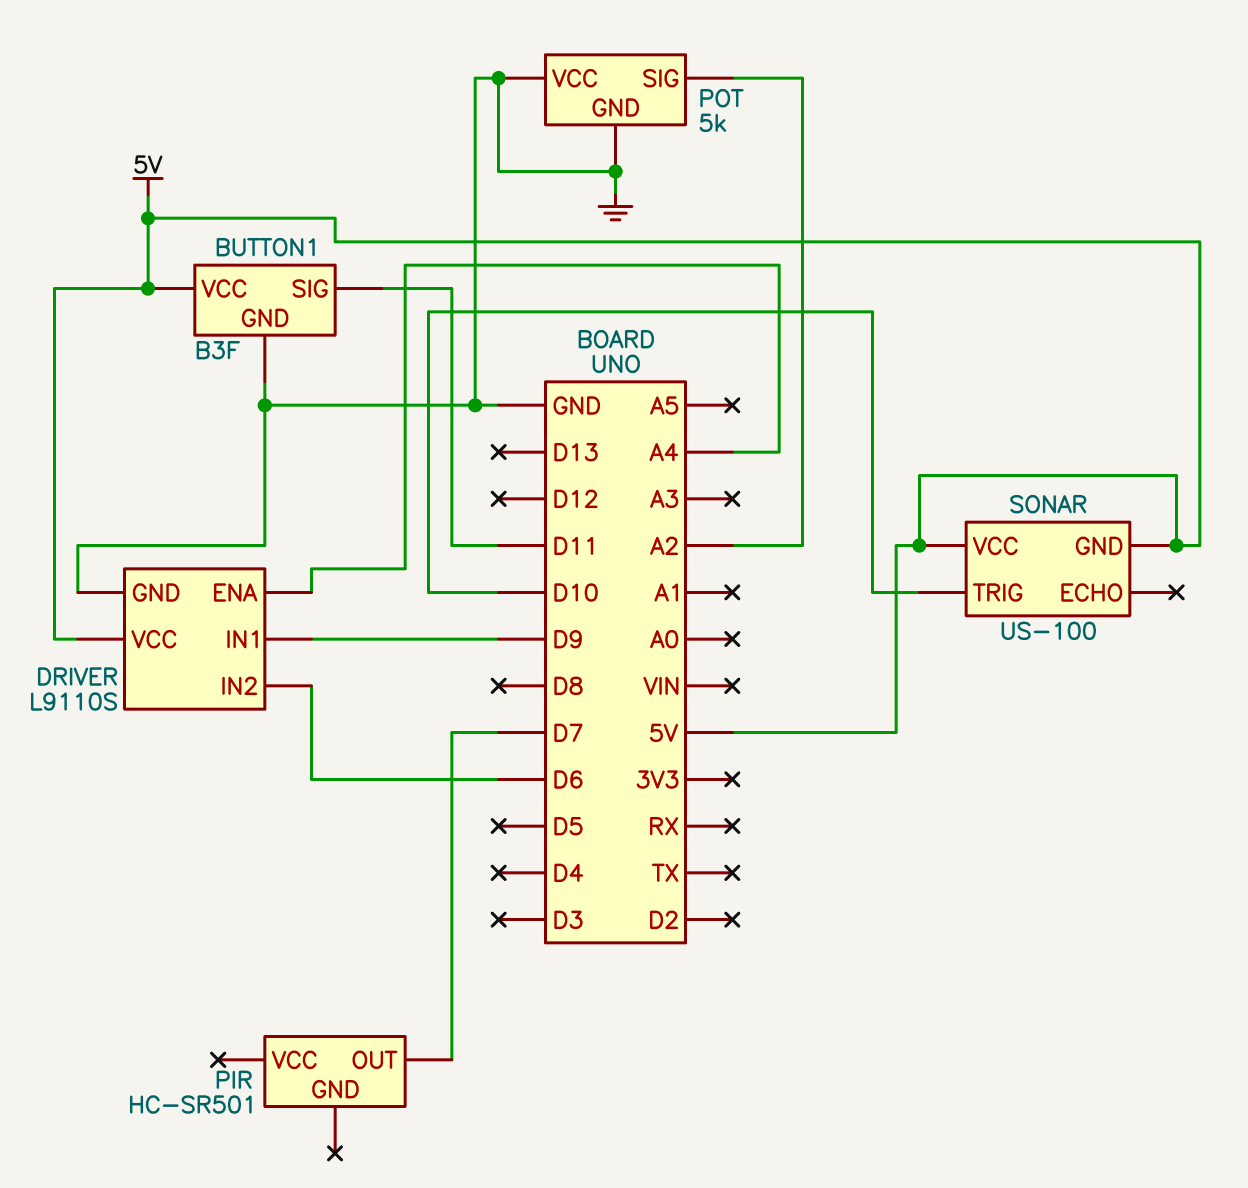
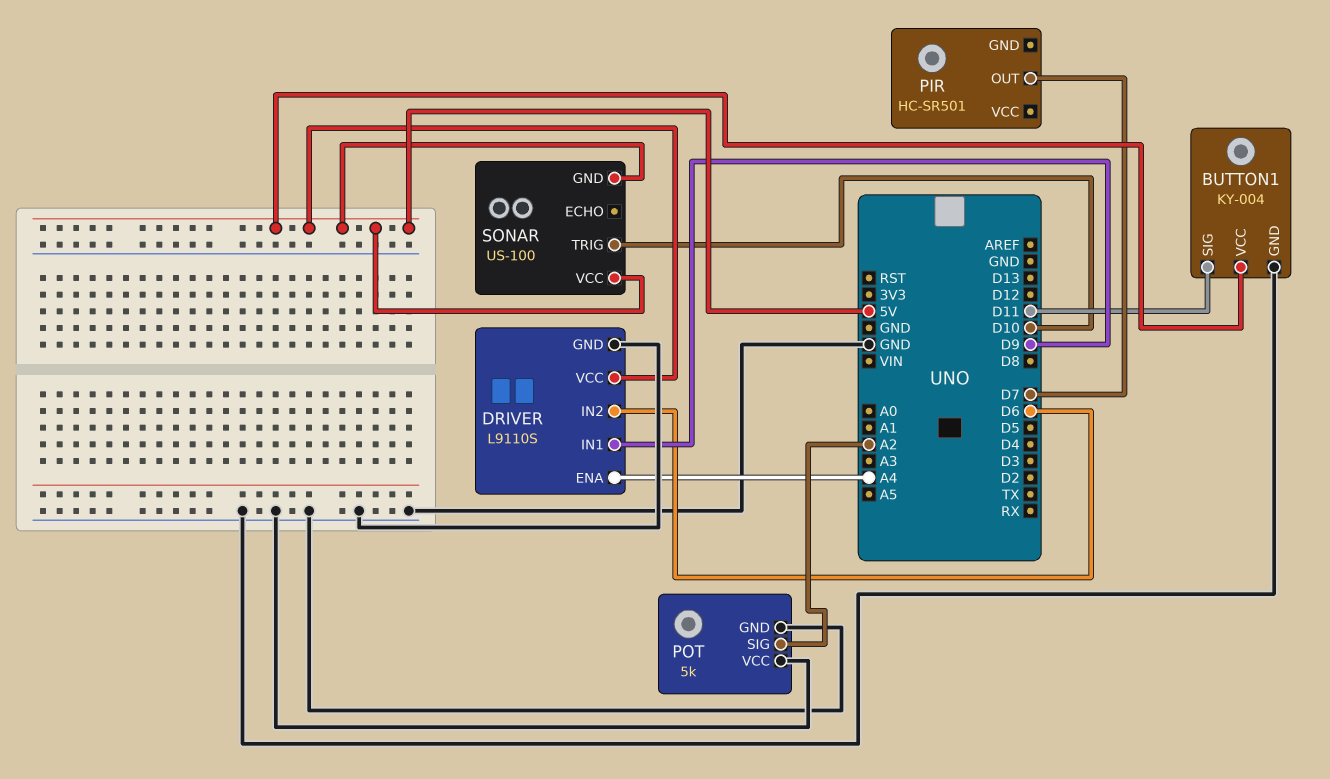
BUTTON1: B3F -> KY-004

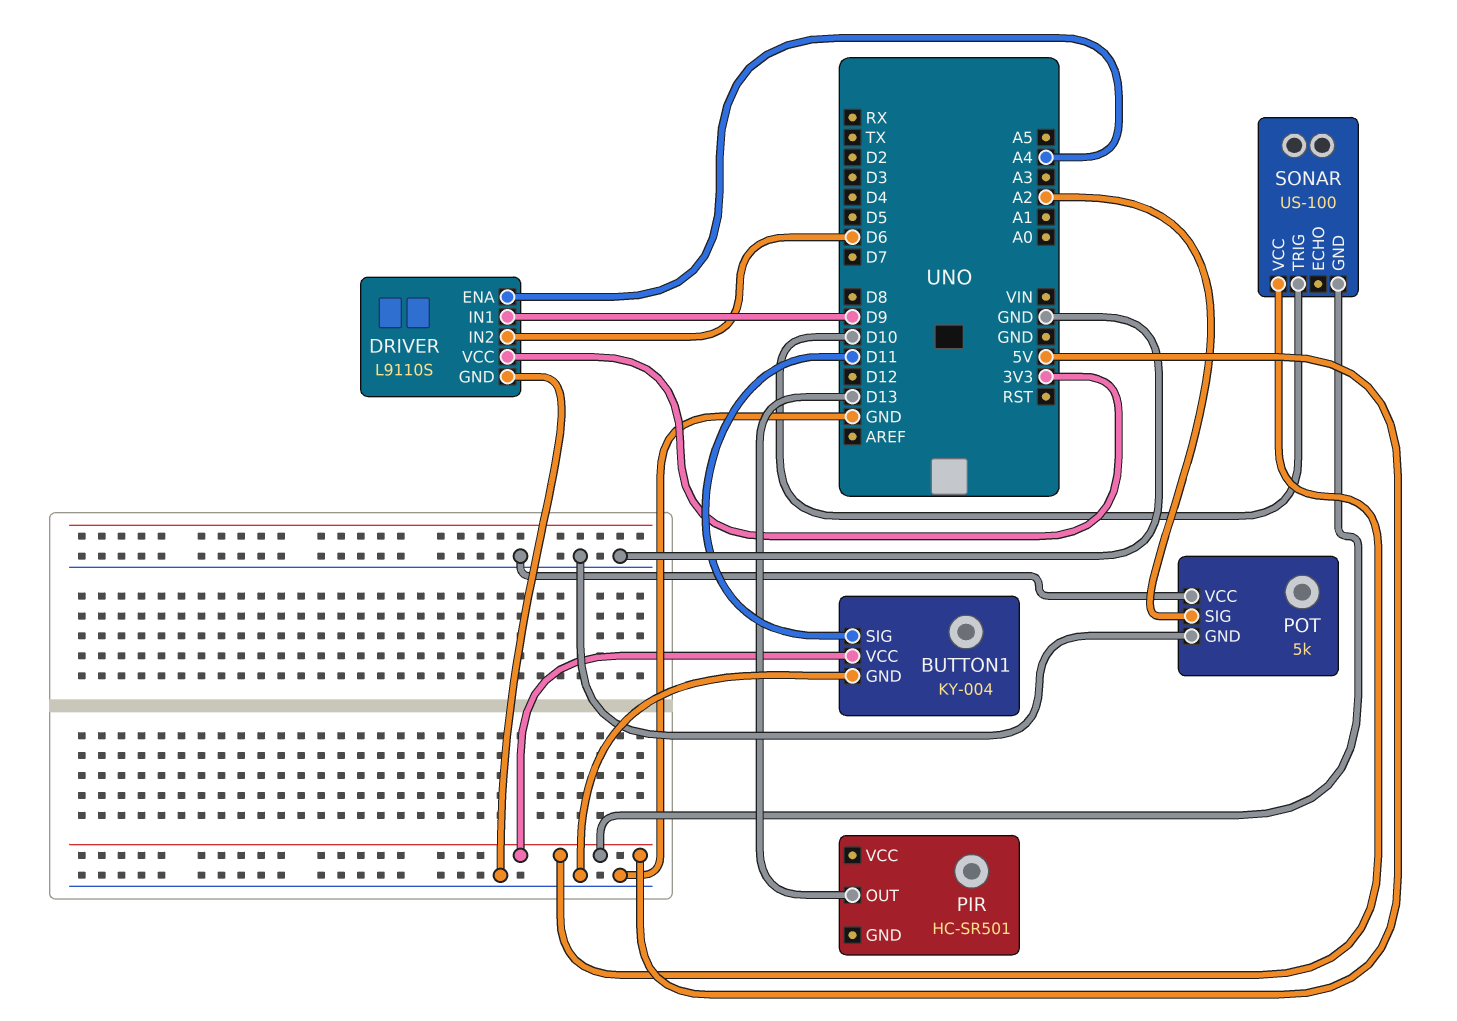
DRIVER pin VCC: 5V -> 3V3
PIR pin OUT: D7 -> D13

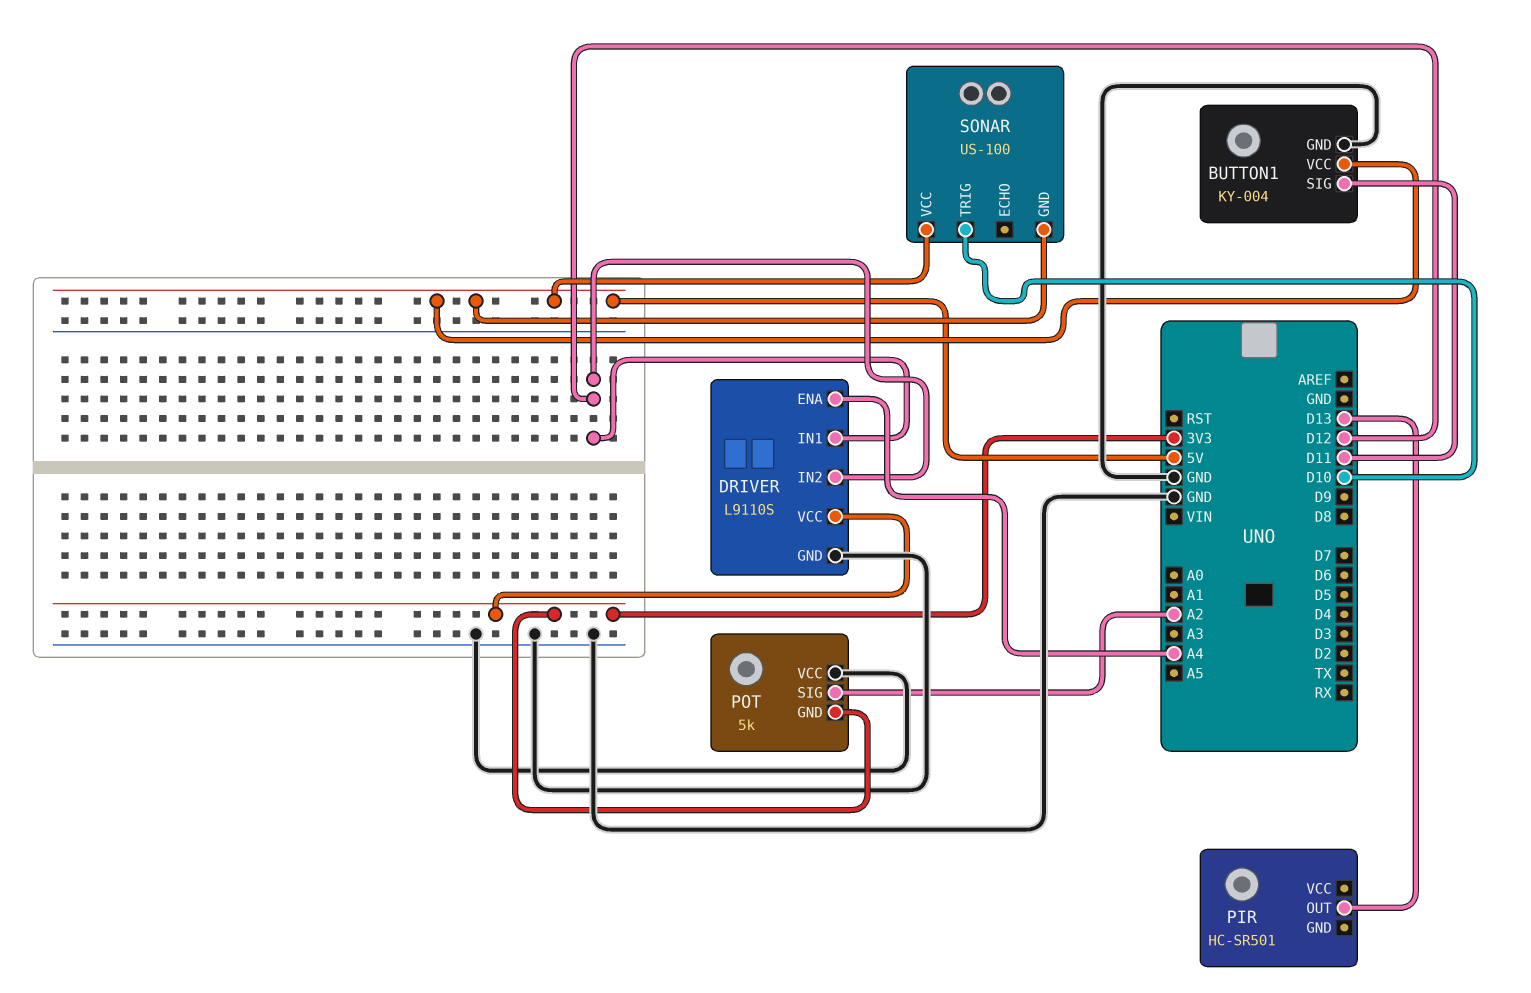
DRIVER pin IN1: D9 -> D12
DRIVER pin IN2: D6 -> D12
POT pin GND: GND -> 3V3

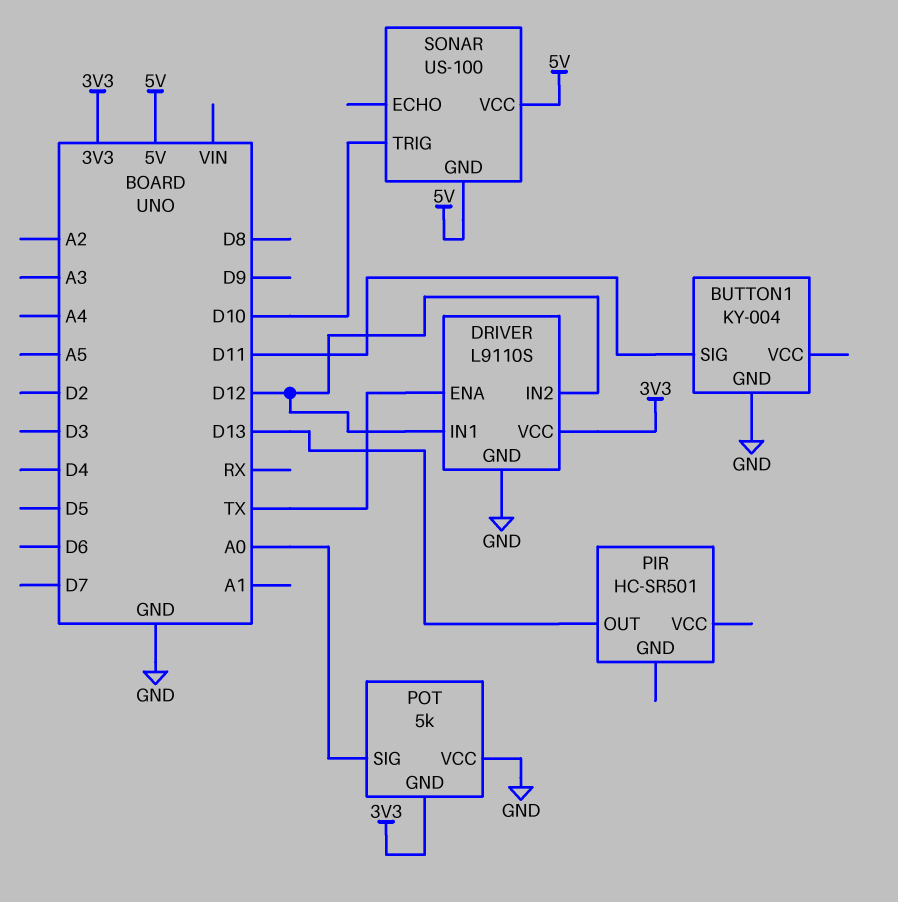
BUTTON1 pin VCC: 5V -> none
DRIVER pin ENA: A4 -> TX
POT pin SIG: A2 -> A0

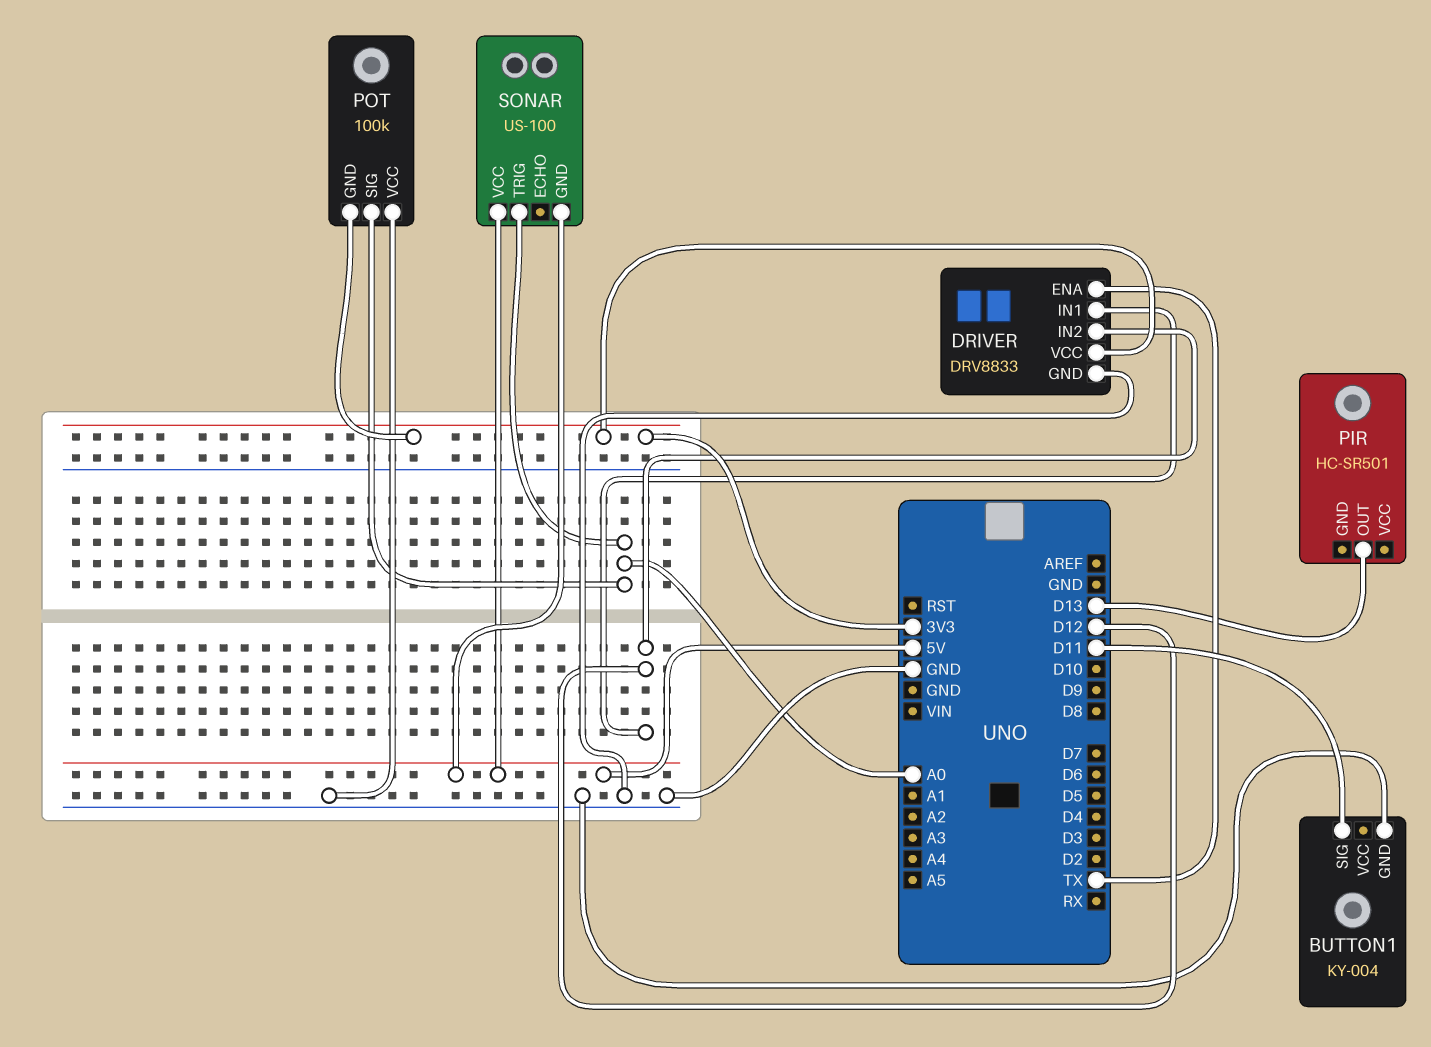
DRIVER: L9110S -> DRV8833
POT: 5k -> 100k
SONAR pin TRIG: D10 -> A0

